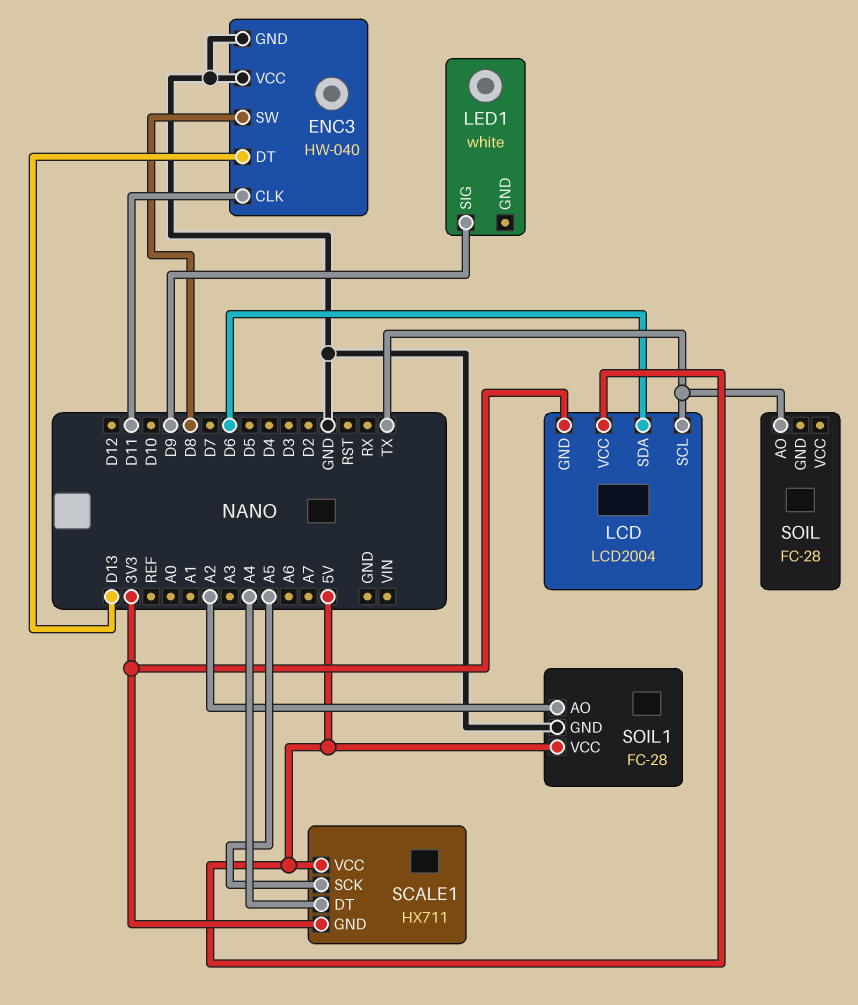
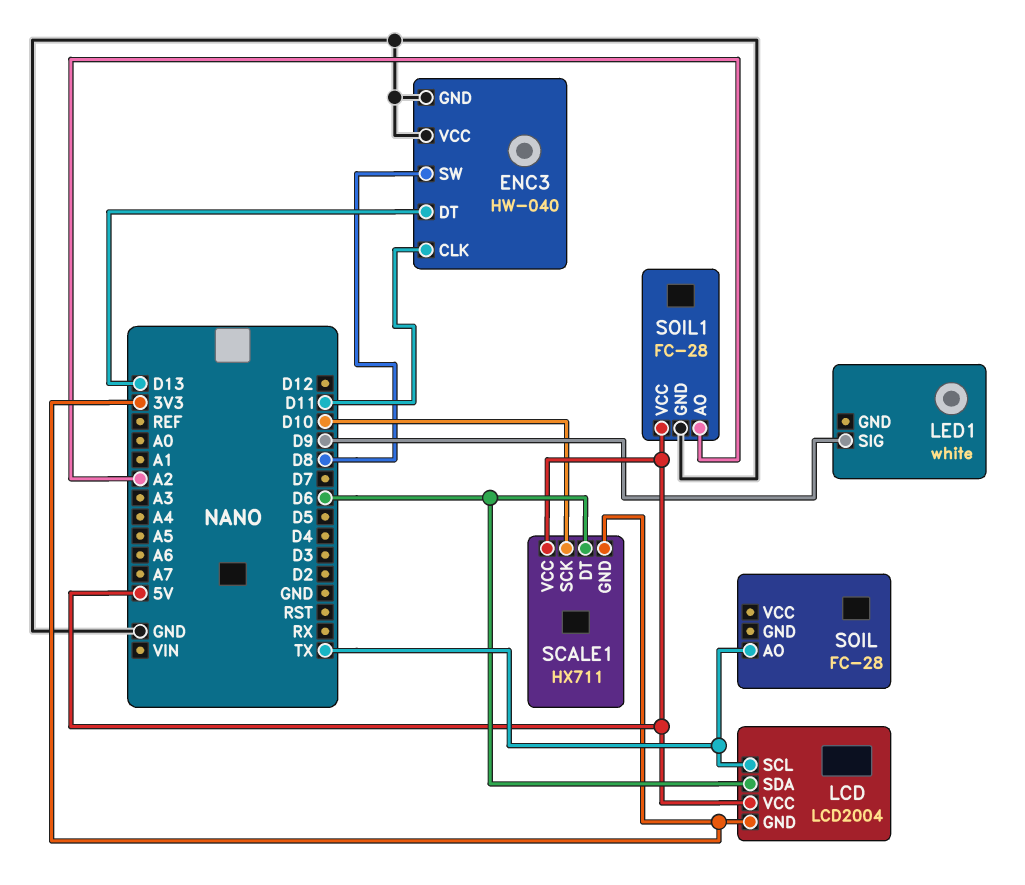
SCALE1 pin DT: A4 -> D6
SCALE1 pin SCK: A5 -> D10

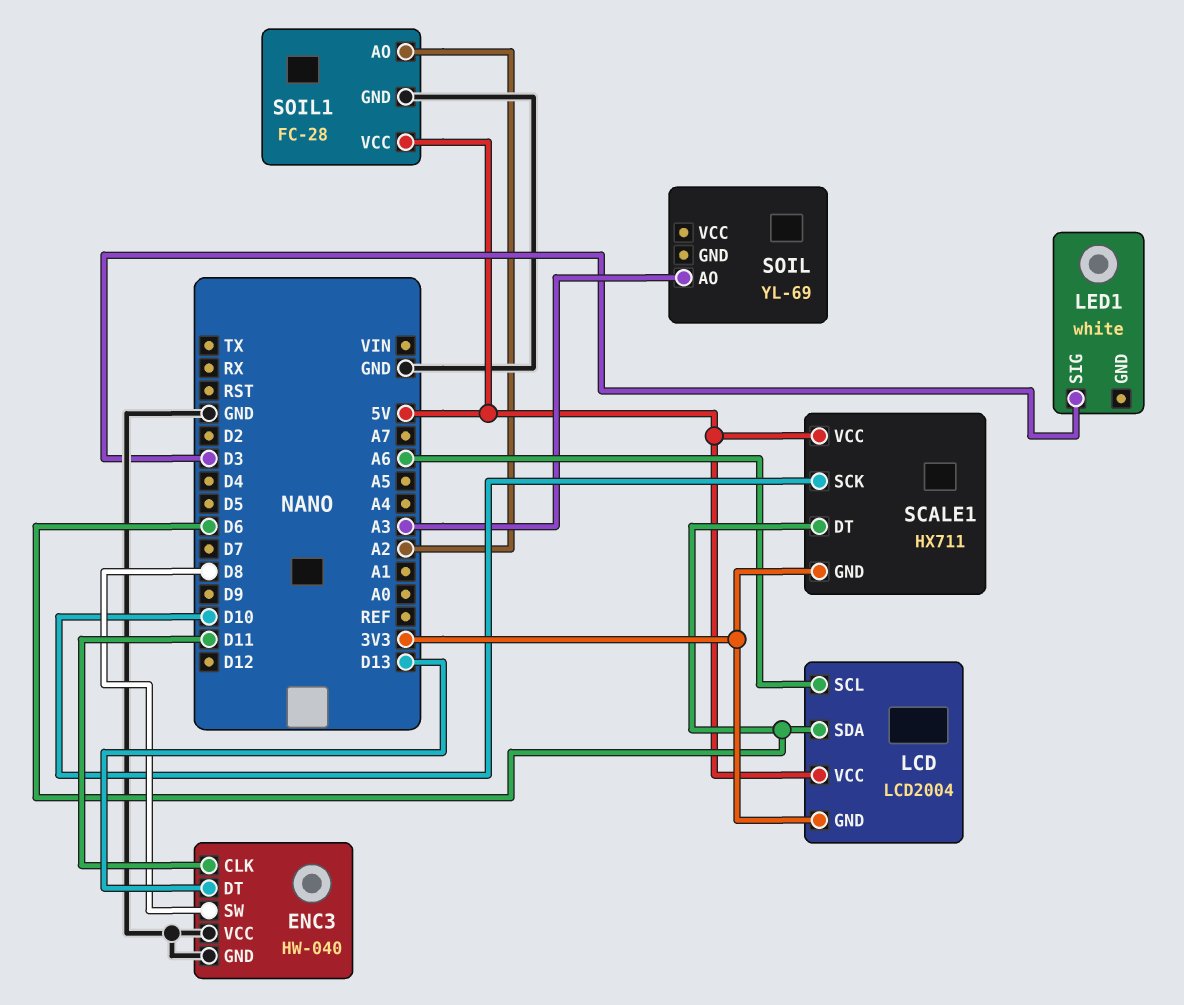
LCD pin SCL: TX -> A6
LED1 pin SIG: D9 -> D3
SOIL: FC-28 -> YL-69
SOIL pin AO: TX -> A3

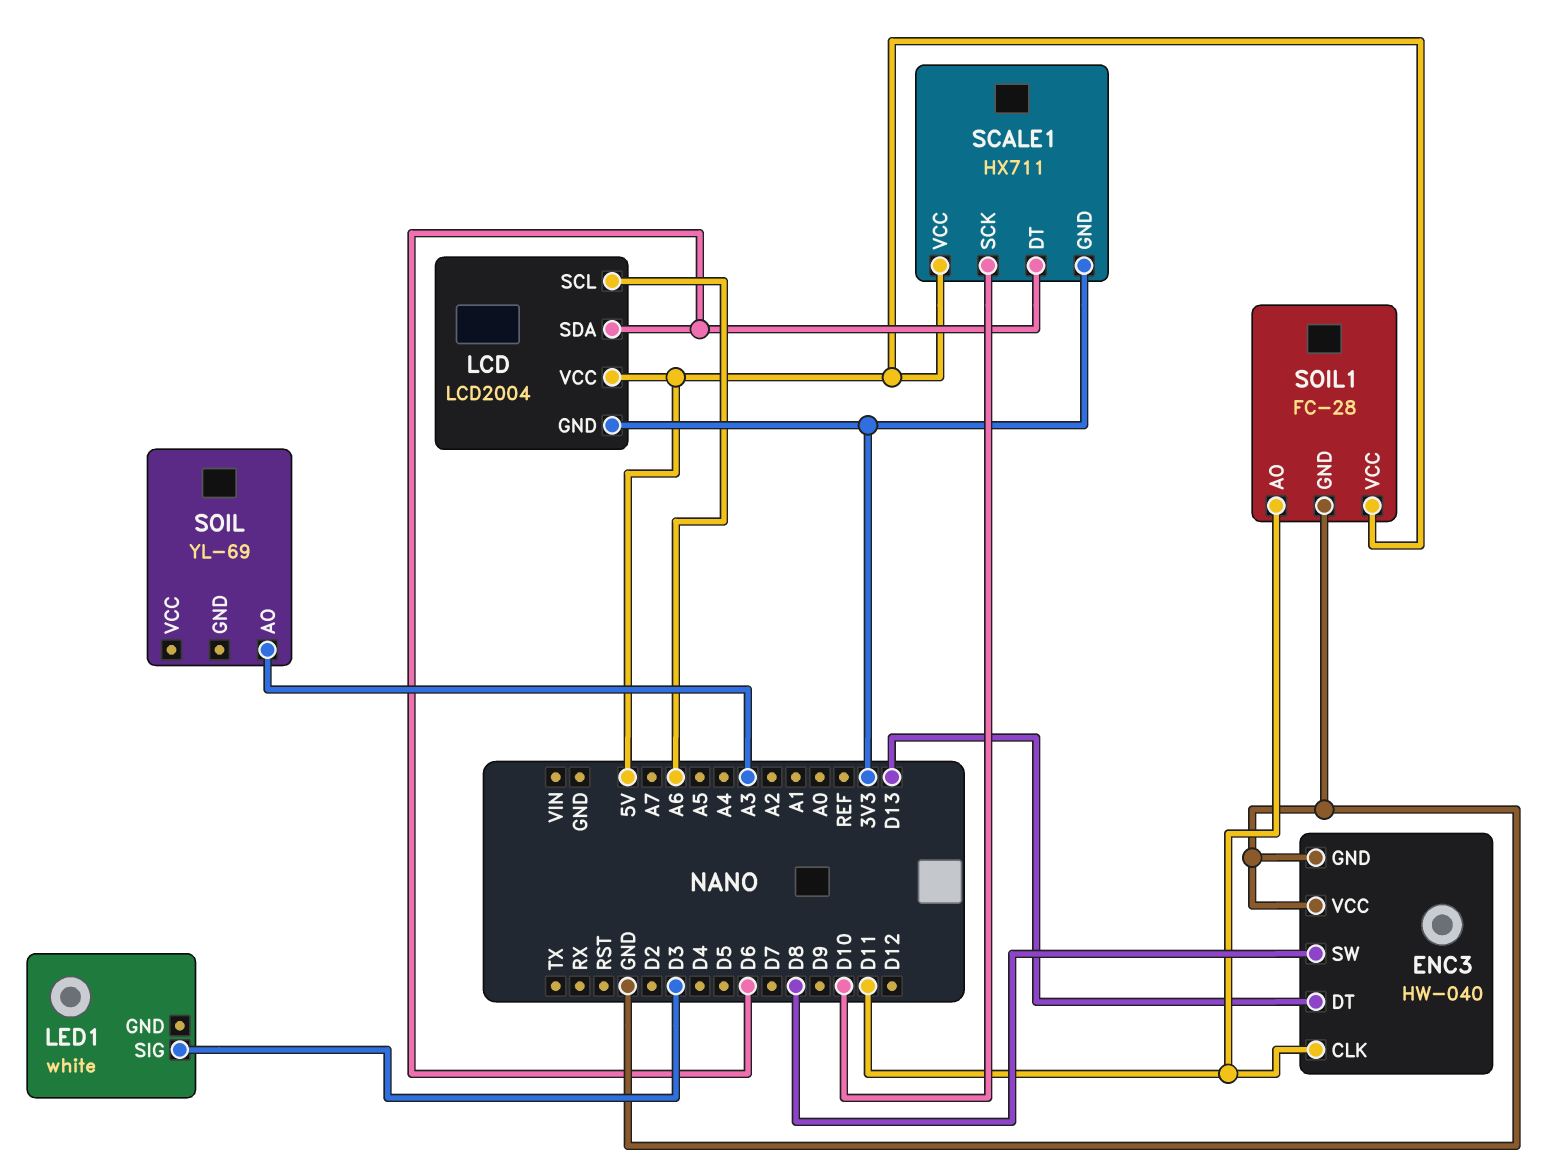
SOIL1 pin AO: A2 -> D11

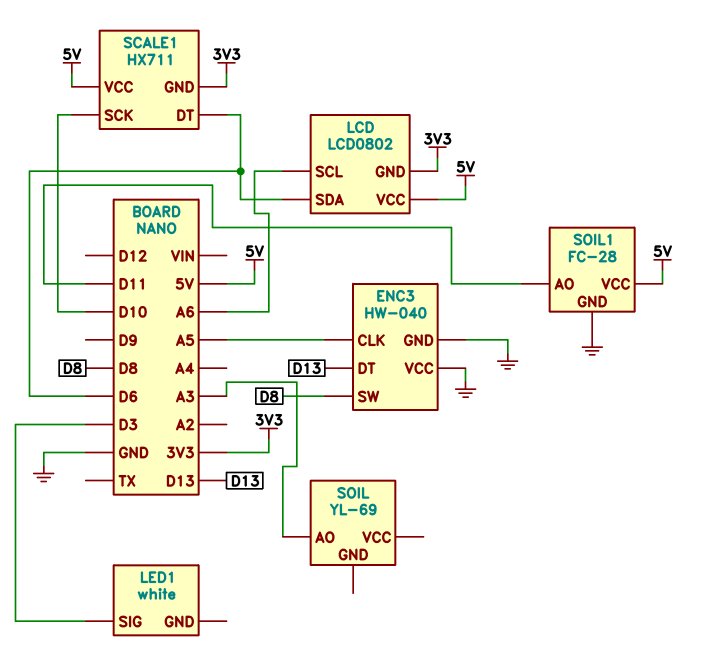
ENC3 pin CLK: D11 -> A5
LCD: LCD2004 -> LCD0802

